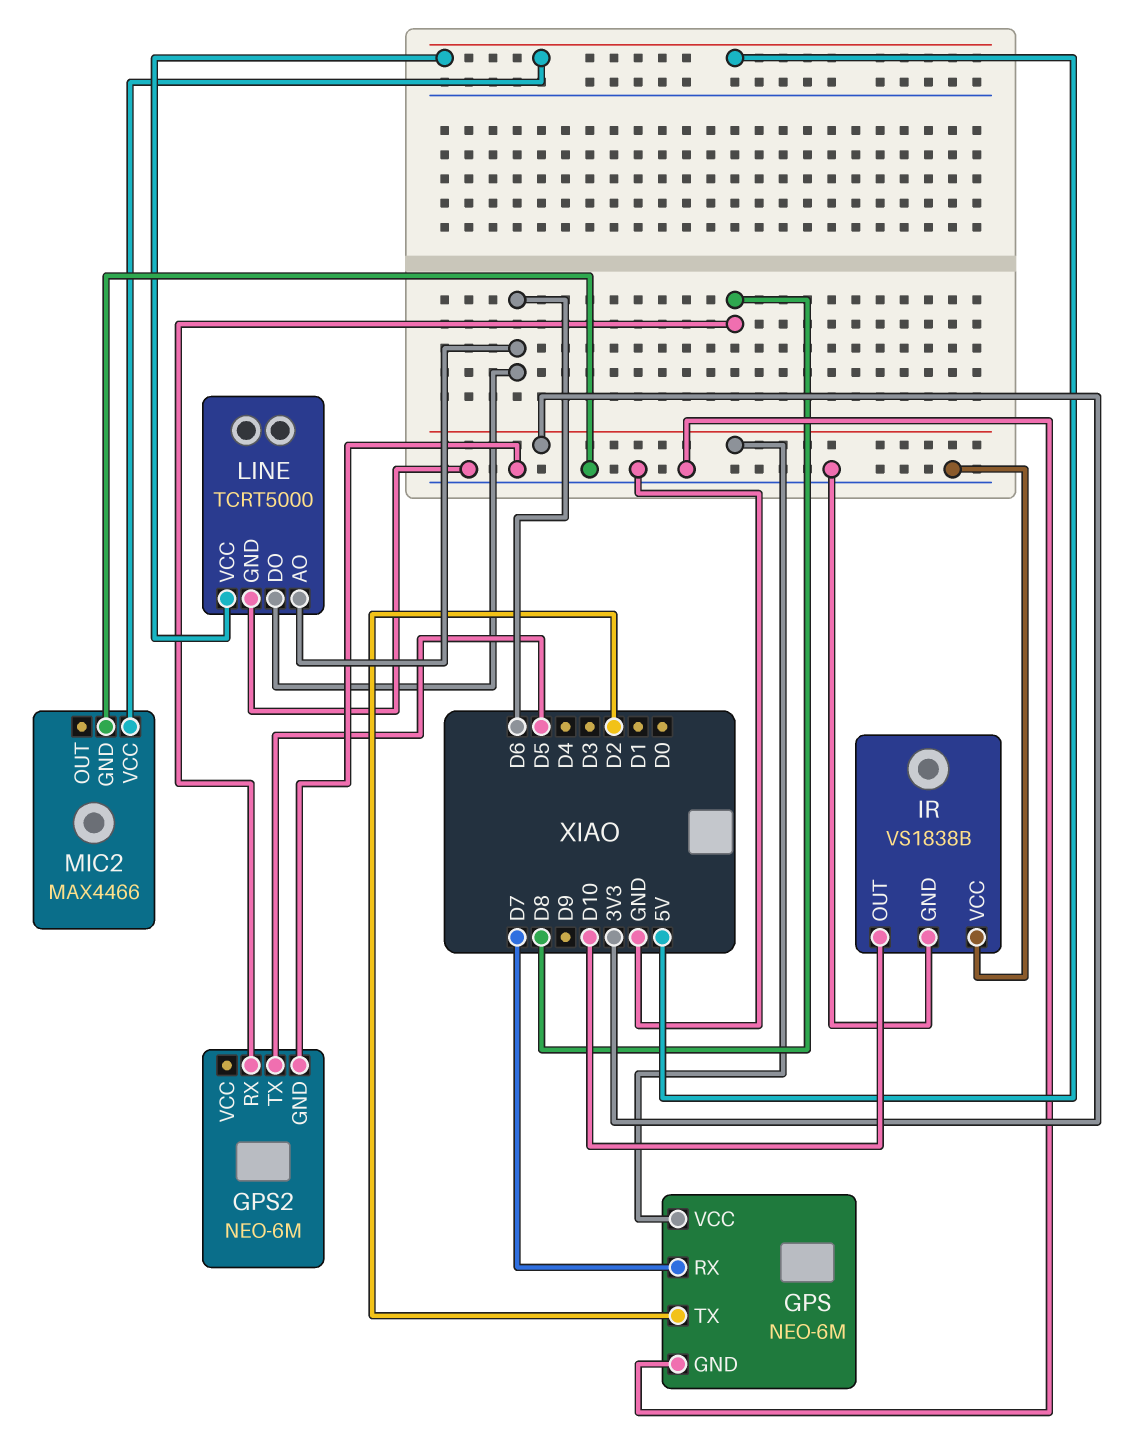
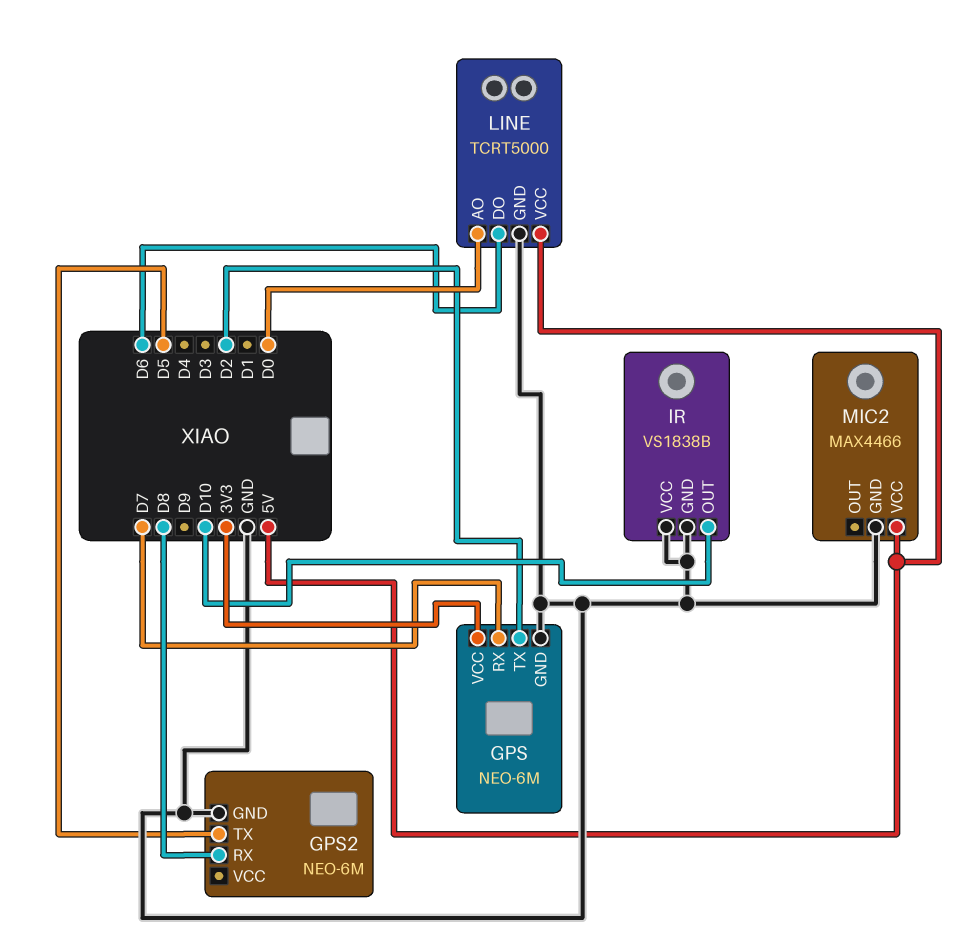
LINE pin AO: D6 -> D0

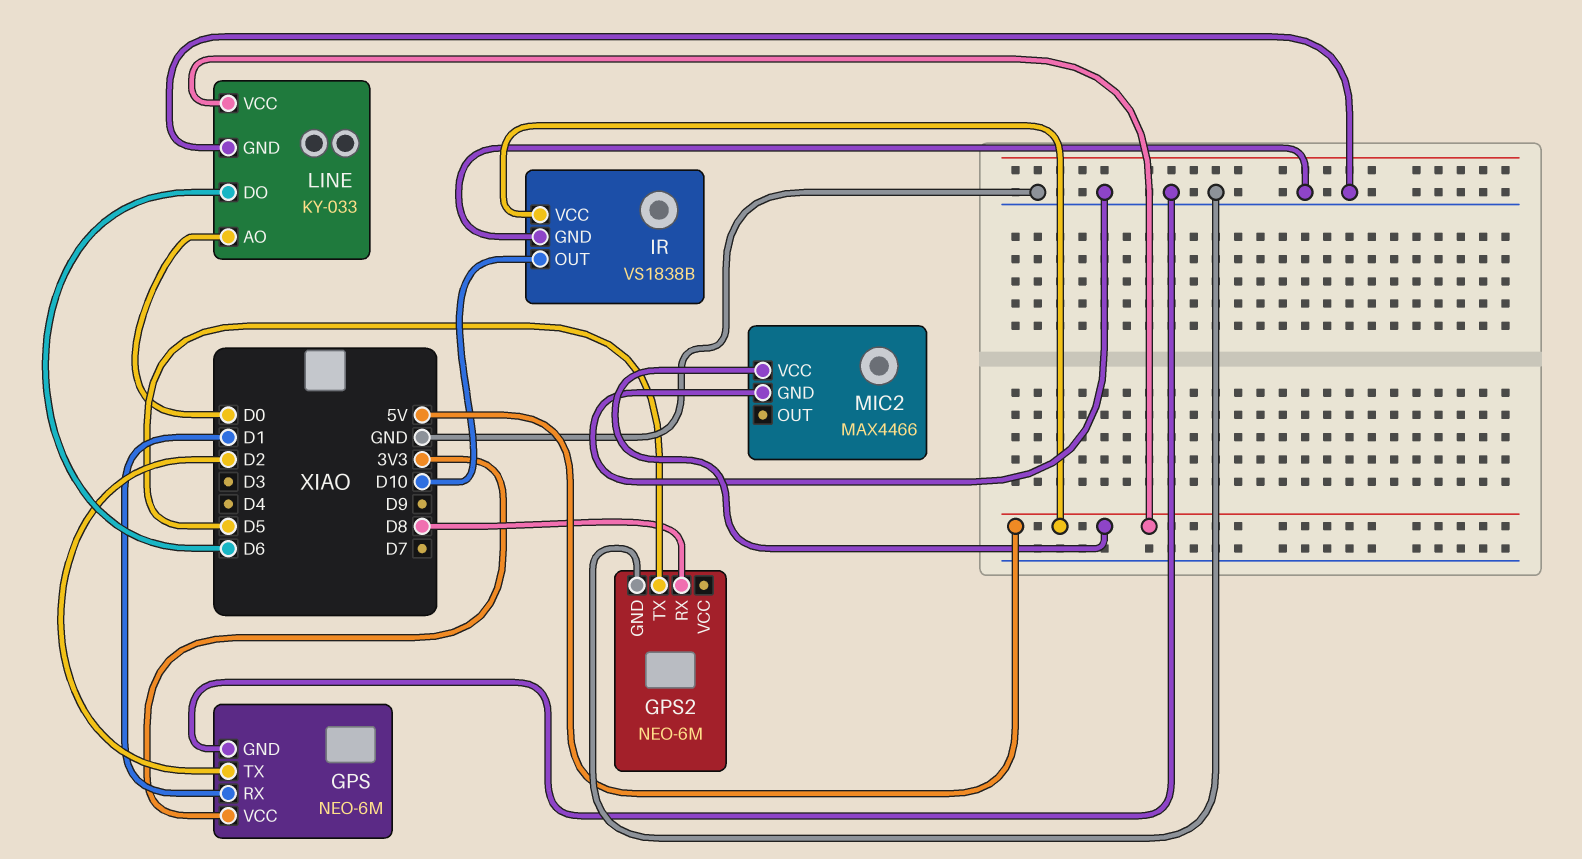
GPS pin RX: D7 -> D1
IR pin VCC: GND -> 5V
LINE: TCRT5000 -> KY-033

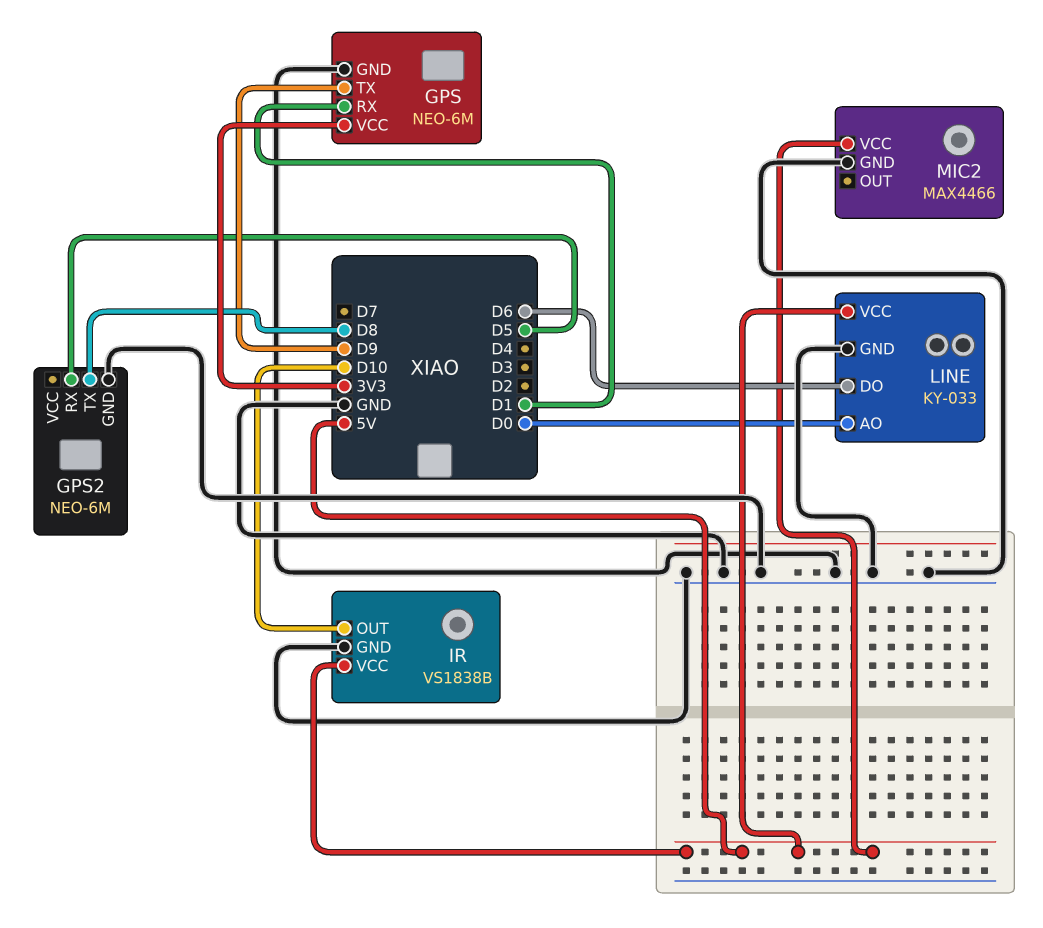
GPS pin TX: D2 -> D9
GPS2 pin RX: D8 -> D5
GPS2 pin TX: D5 -> D8

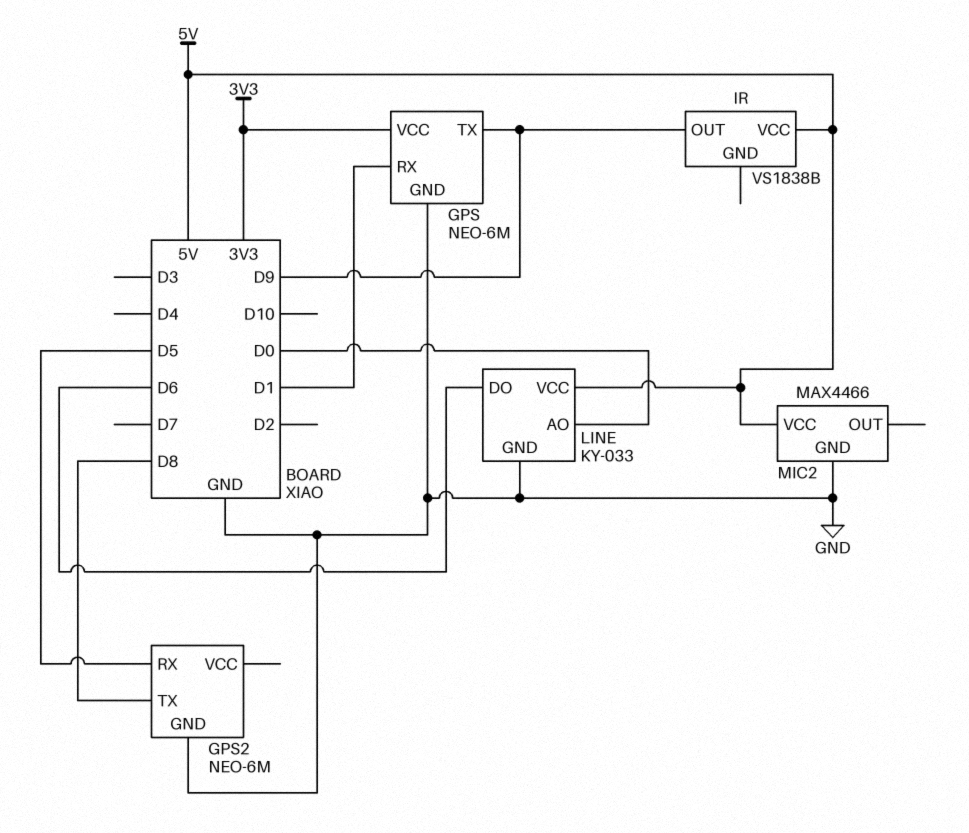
IR pin GND: GND -> none
IR pin OUT: D10 -> D9

